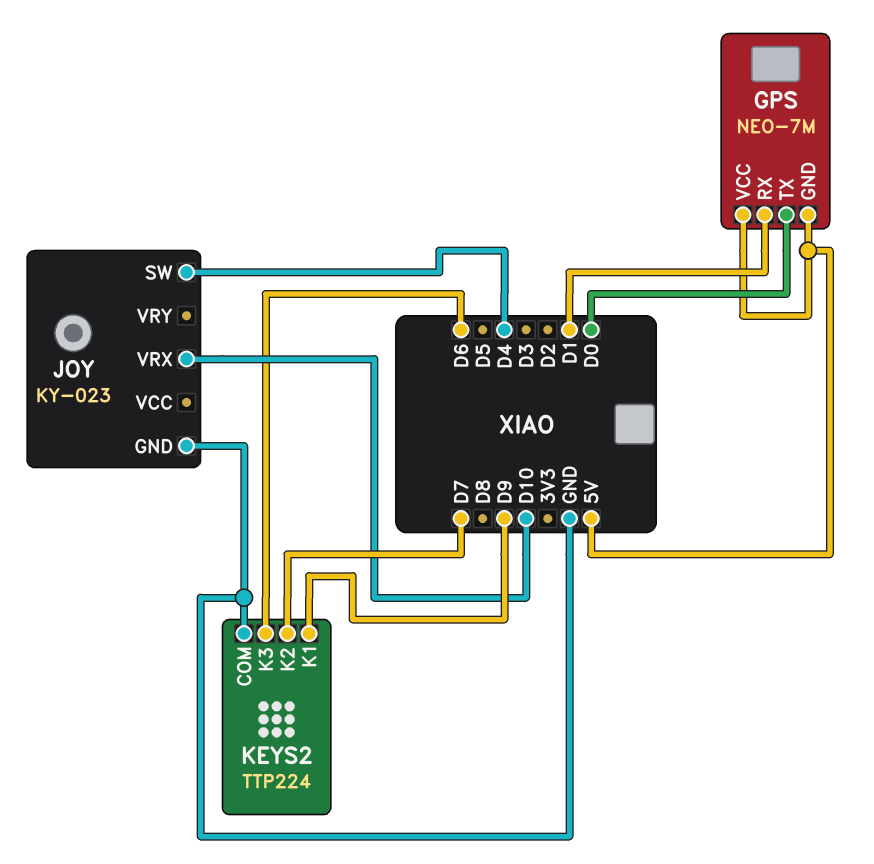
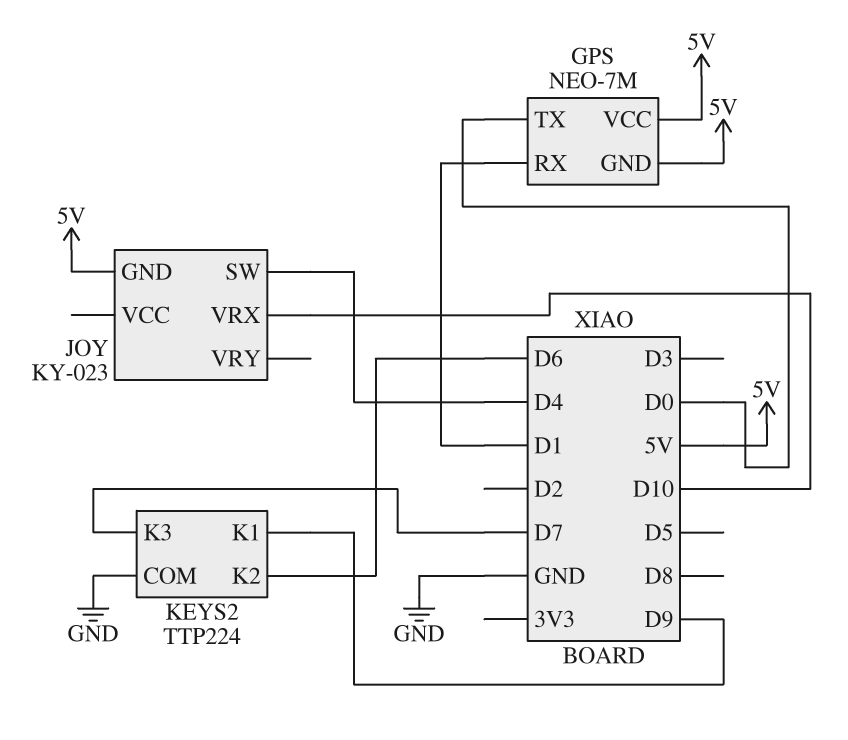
JOY pin GND: GND -> 5V
KEYS2 pin K2: D7 -> D6
KEYS2 pin K3: D6 -> D7

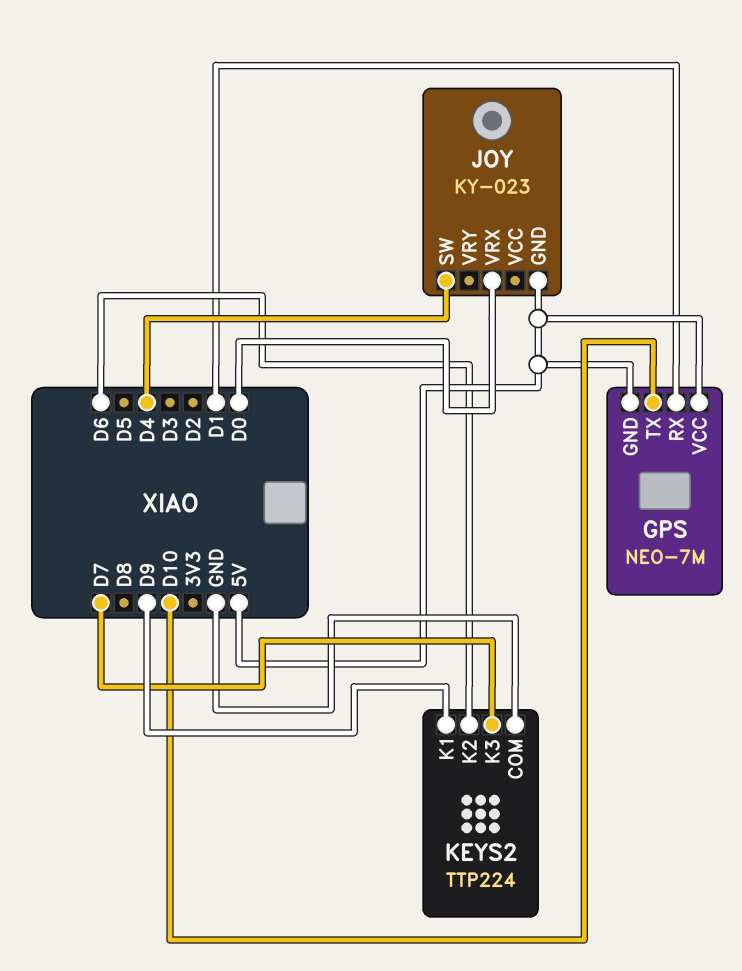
GPS pin TX: D0 -> D10
JOY pin VRX: D10 -> D0

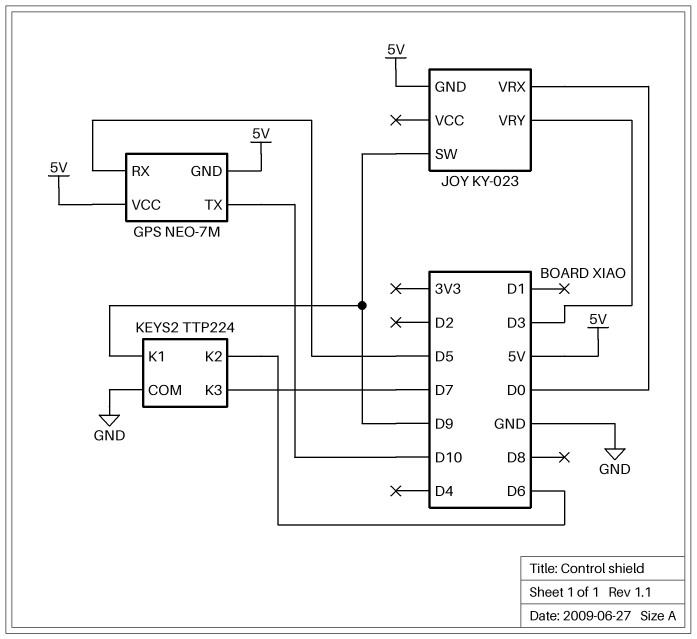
GPS pin RX: D1 -> D5
JOY pin SW: D4 -> D9
JOY pin VRY: none -> D3

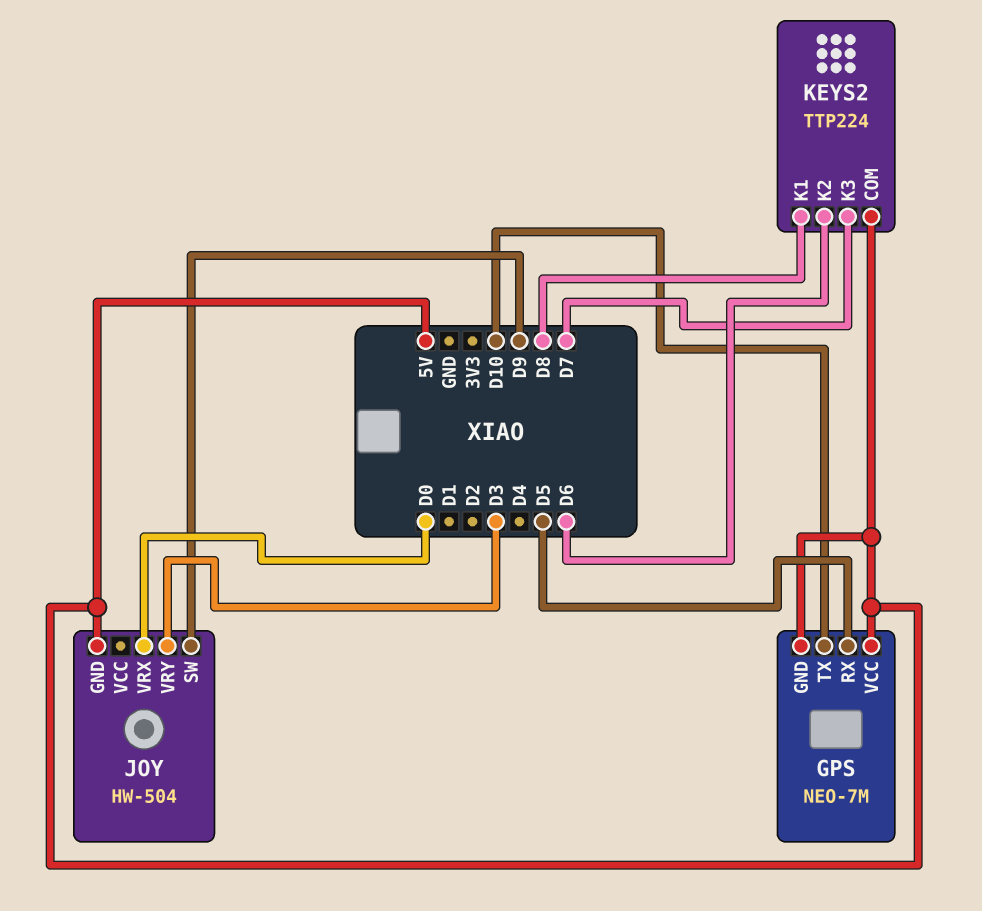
JOY: KY-023 -> HW-504
KEYS2 pin COM: GND -> 5V
KEYS2 pin K1: D9 -> D8

